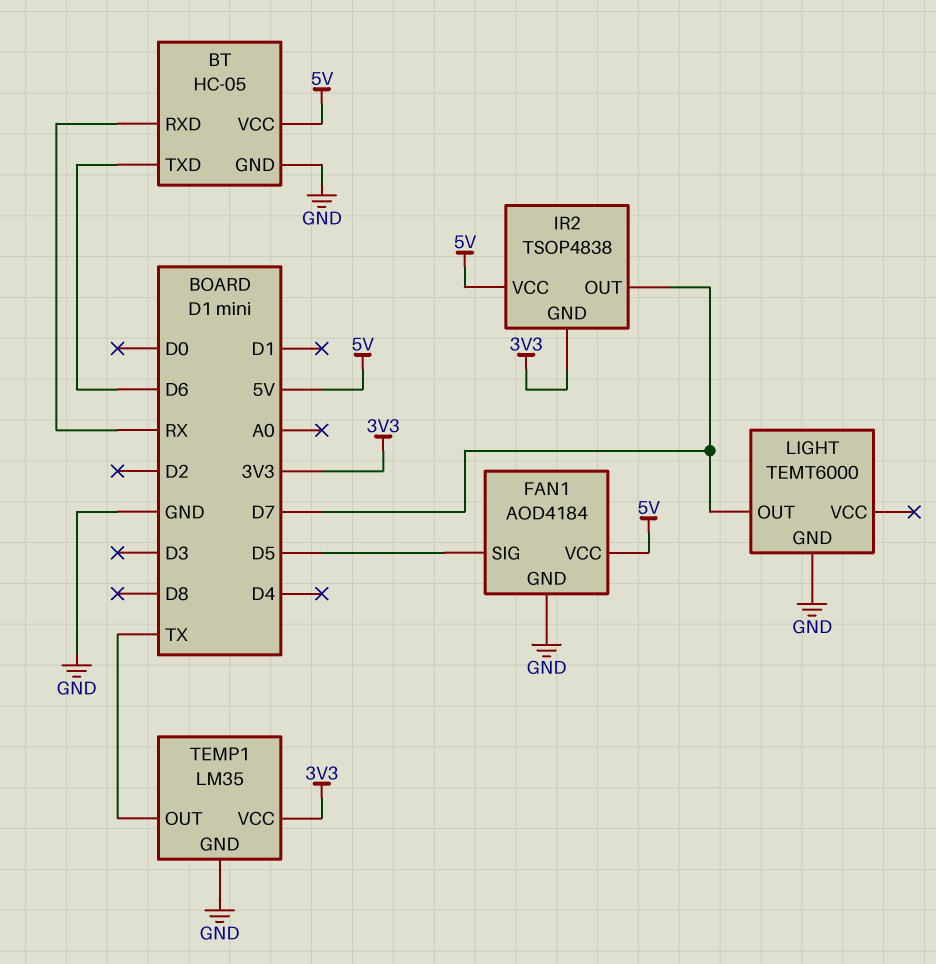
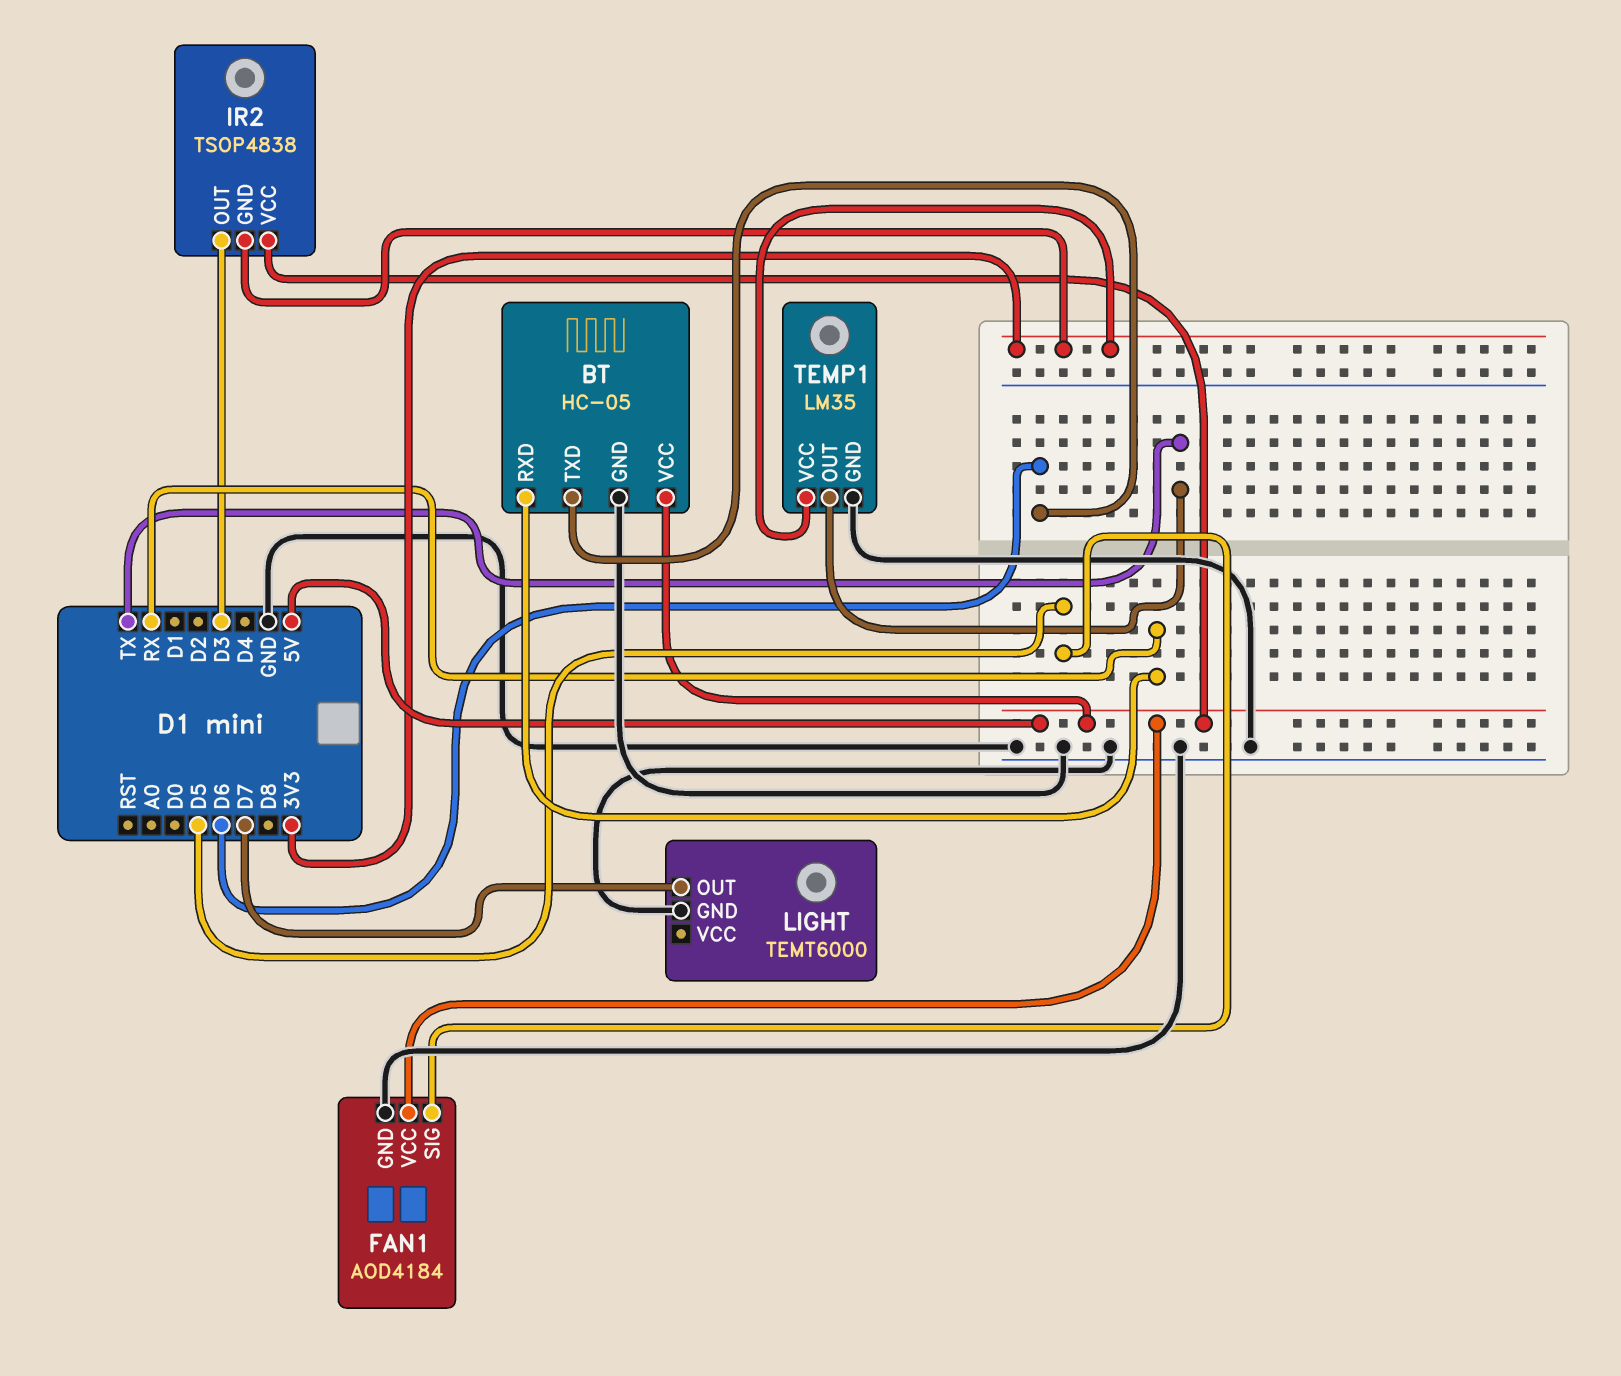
IR2 pin OUT: D7 -> D3

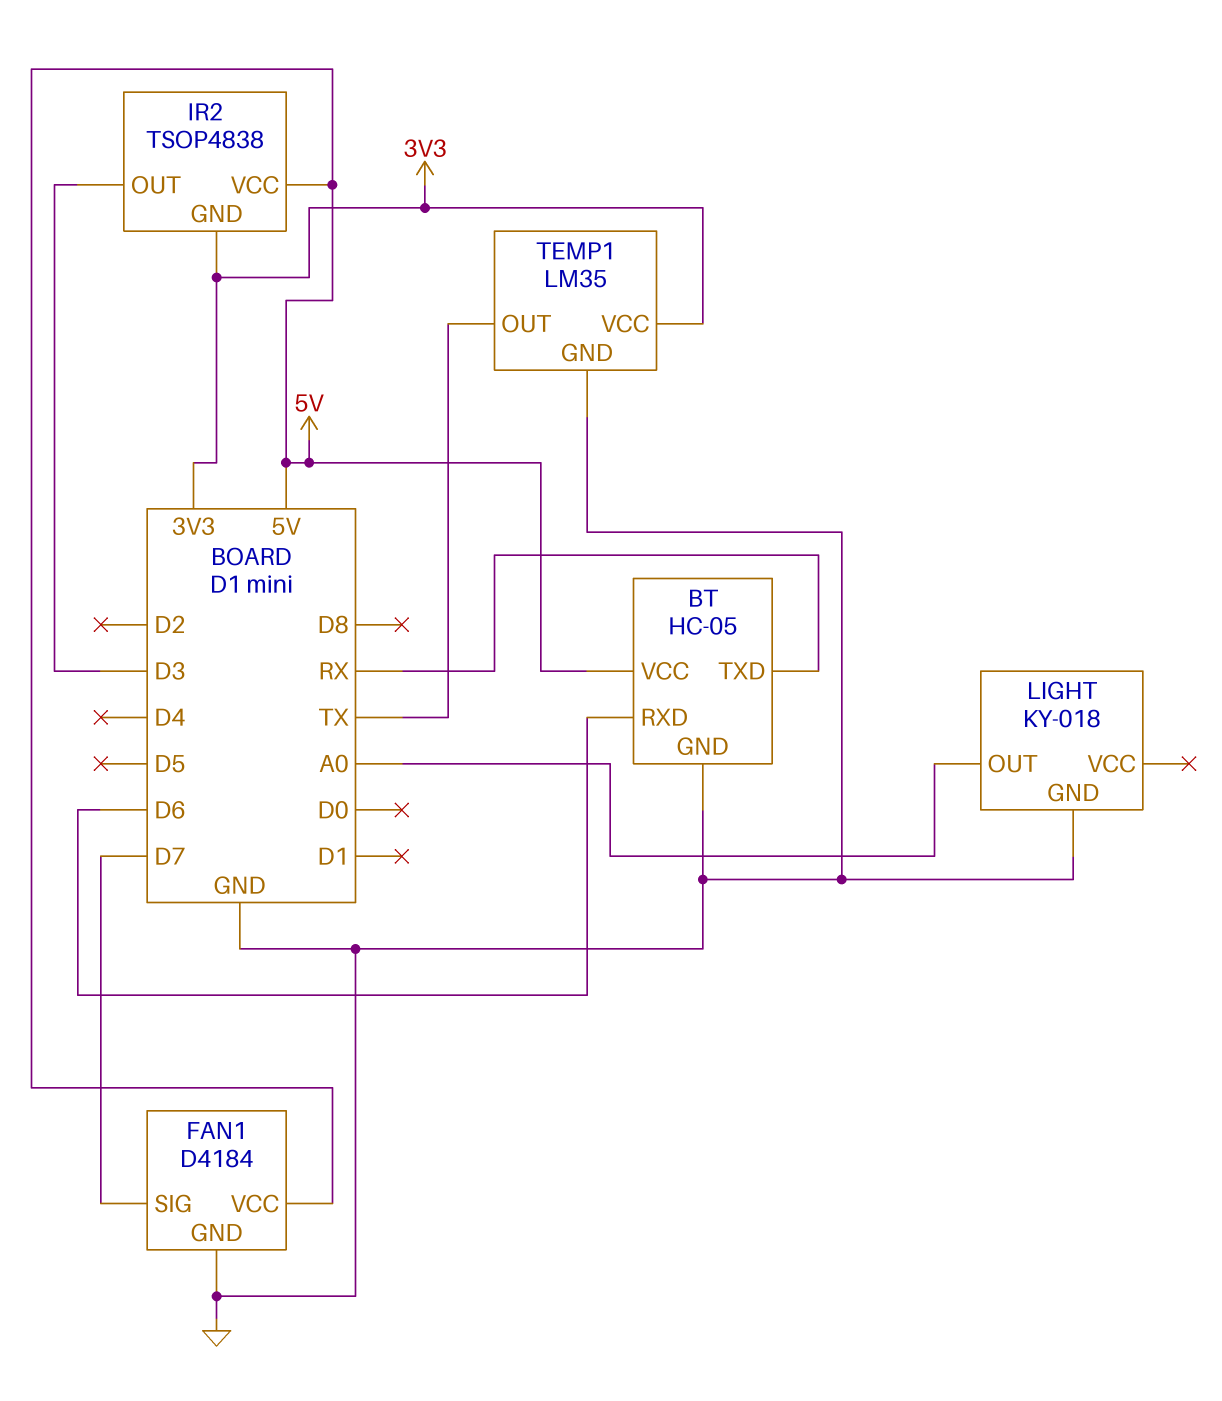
BT pin RXD: RX -> D6
BT pin TXD: D6 -> RX
FAN1: AOD4184 -> D4184
FAN1 pin SIG: D5 -> D7
LIGHT: TEMT6000 -> KY-018
LIGHT pin OUT: D7 -> A0

